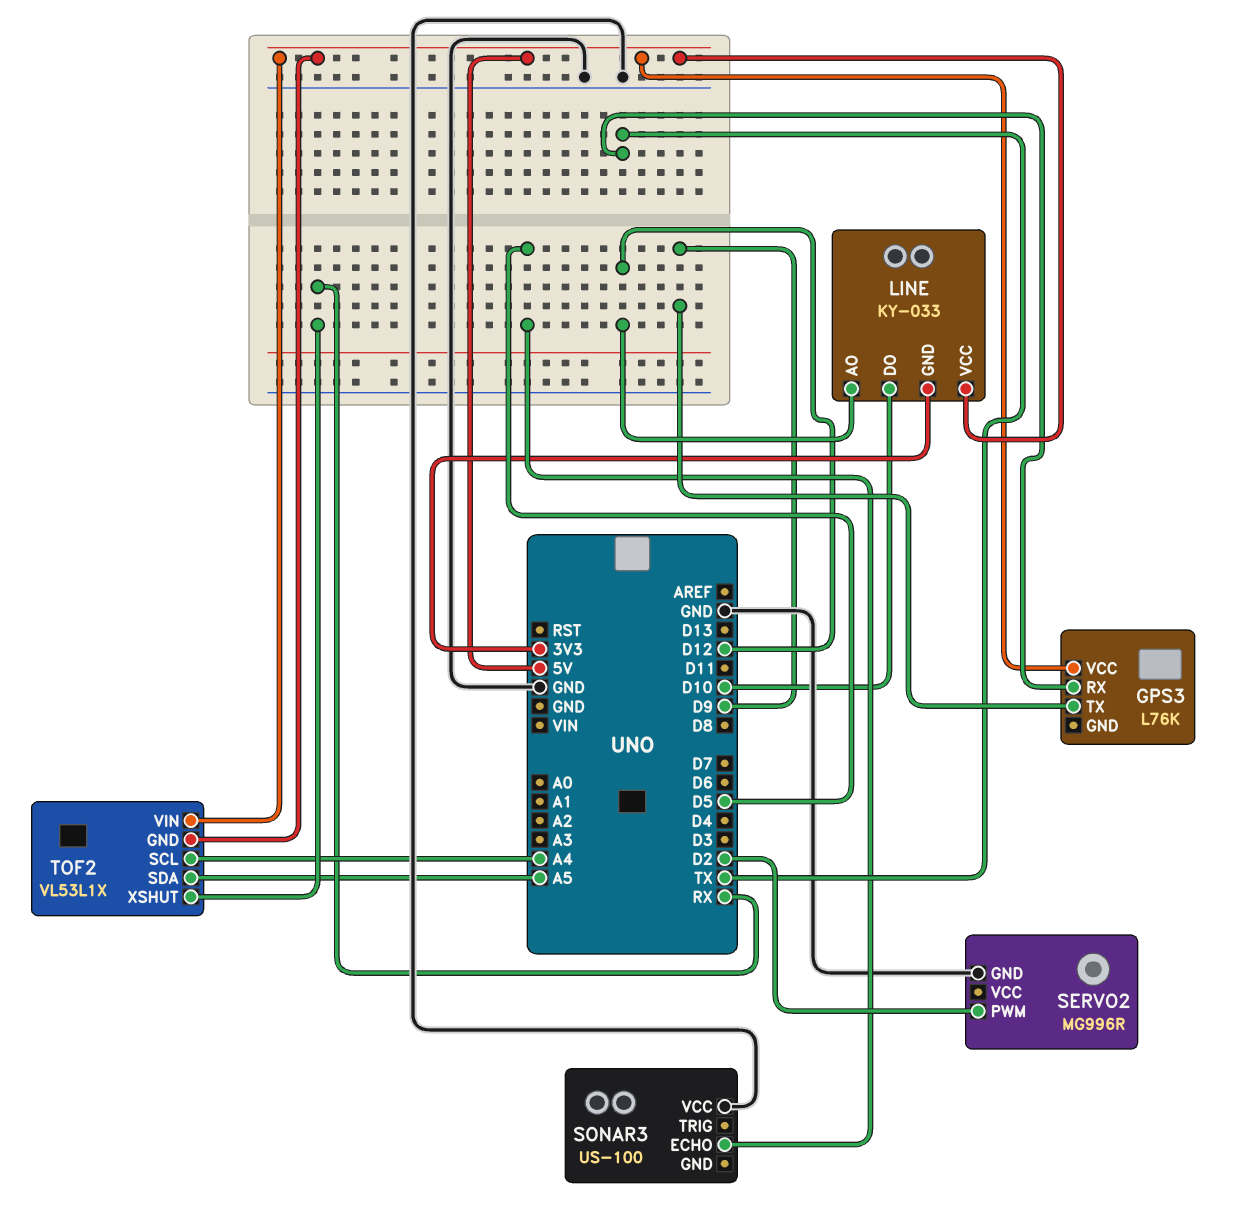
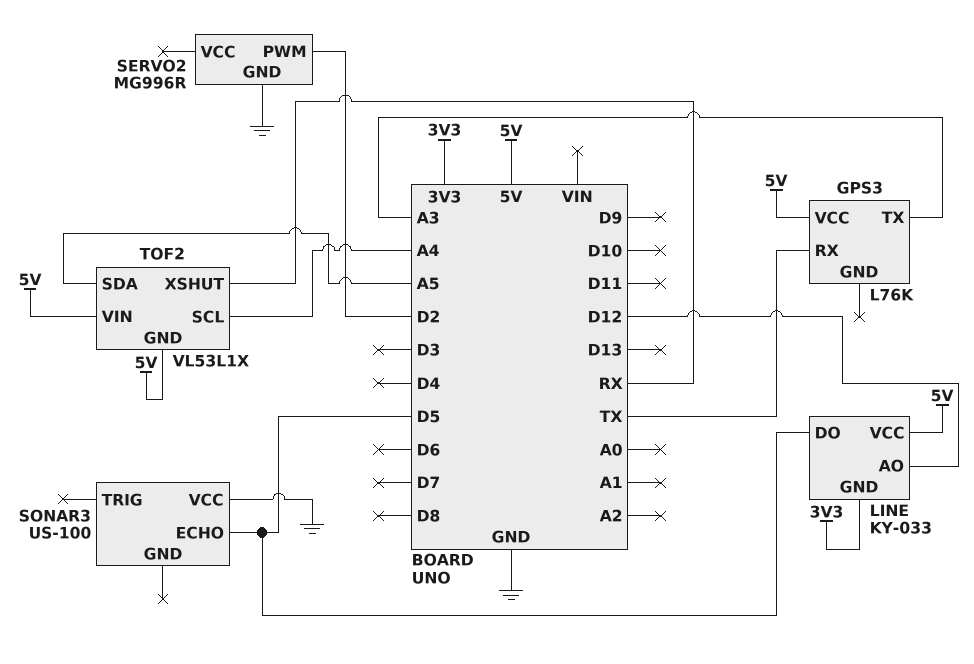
GPS3 pin TX: D9 -> A3
LINE pin DO: D10 -> D5

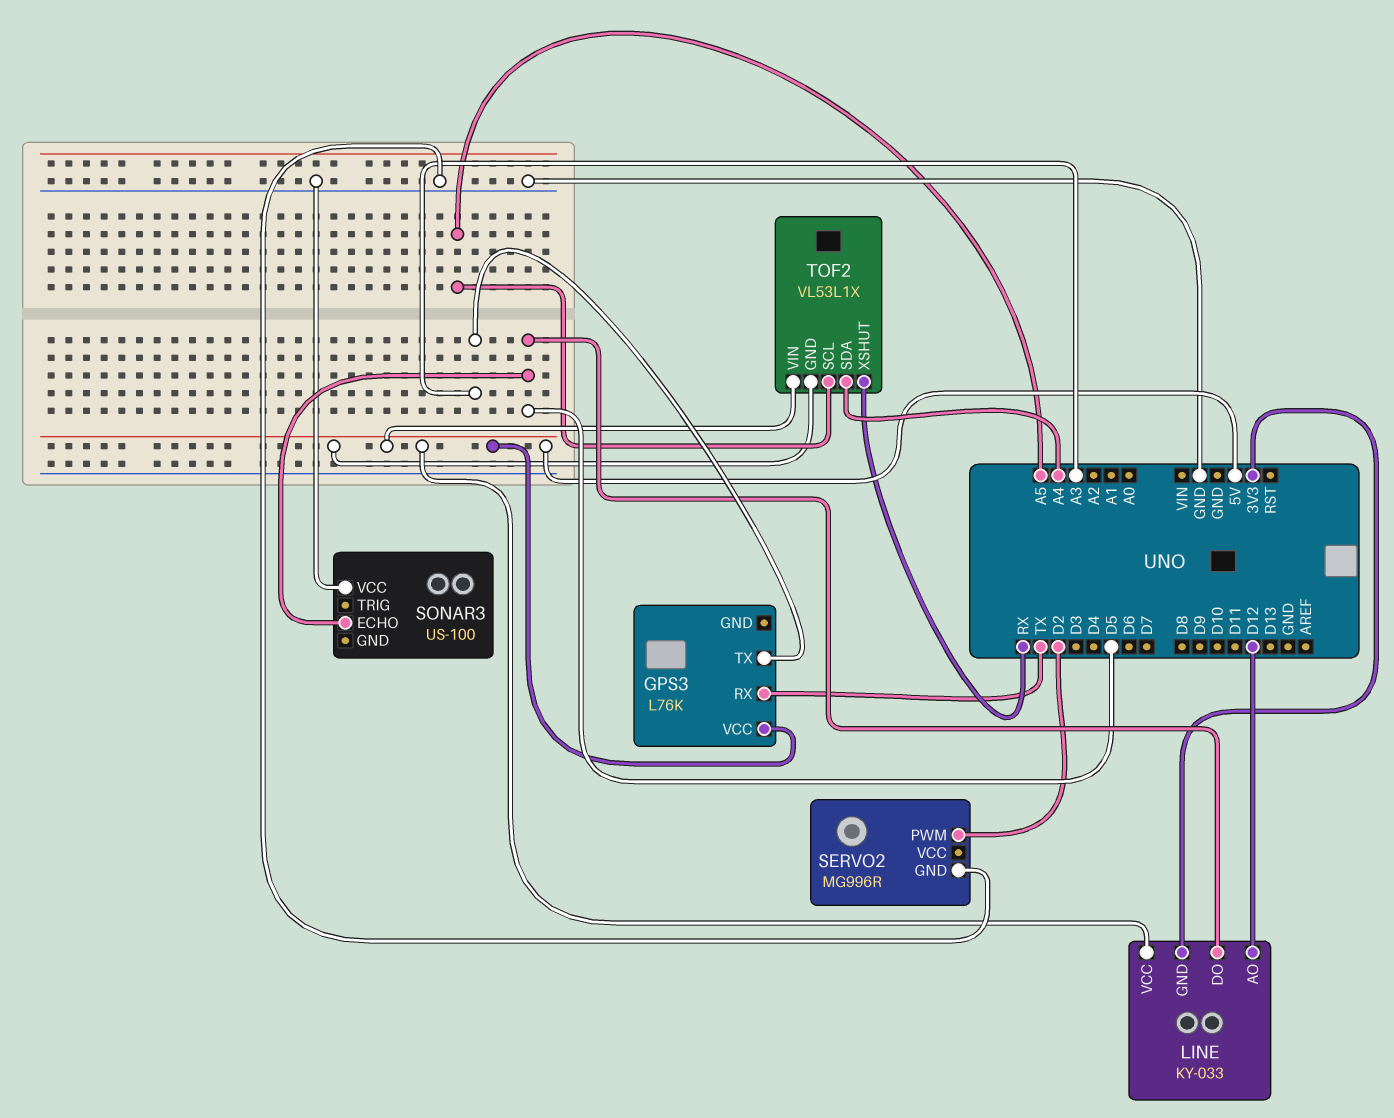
TOF2 pin SCL: A4 -> A5
TOF2 pin SDA: A5 -> A4

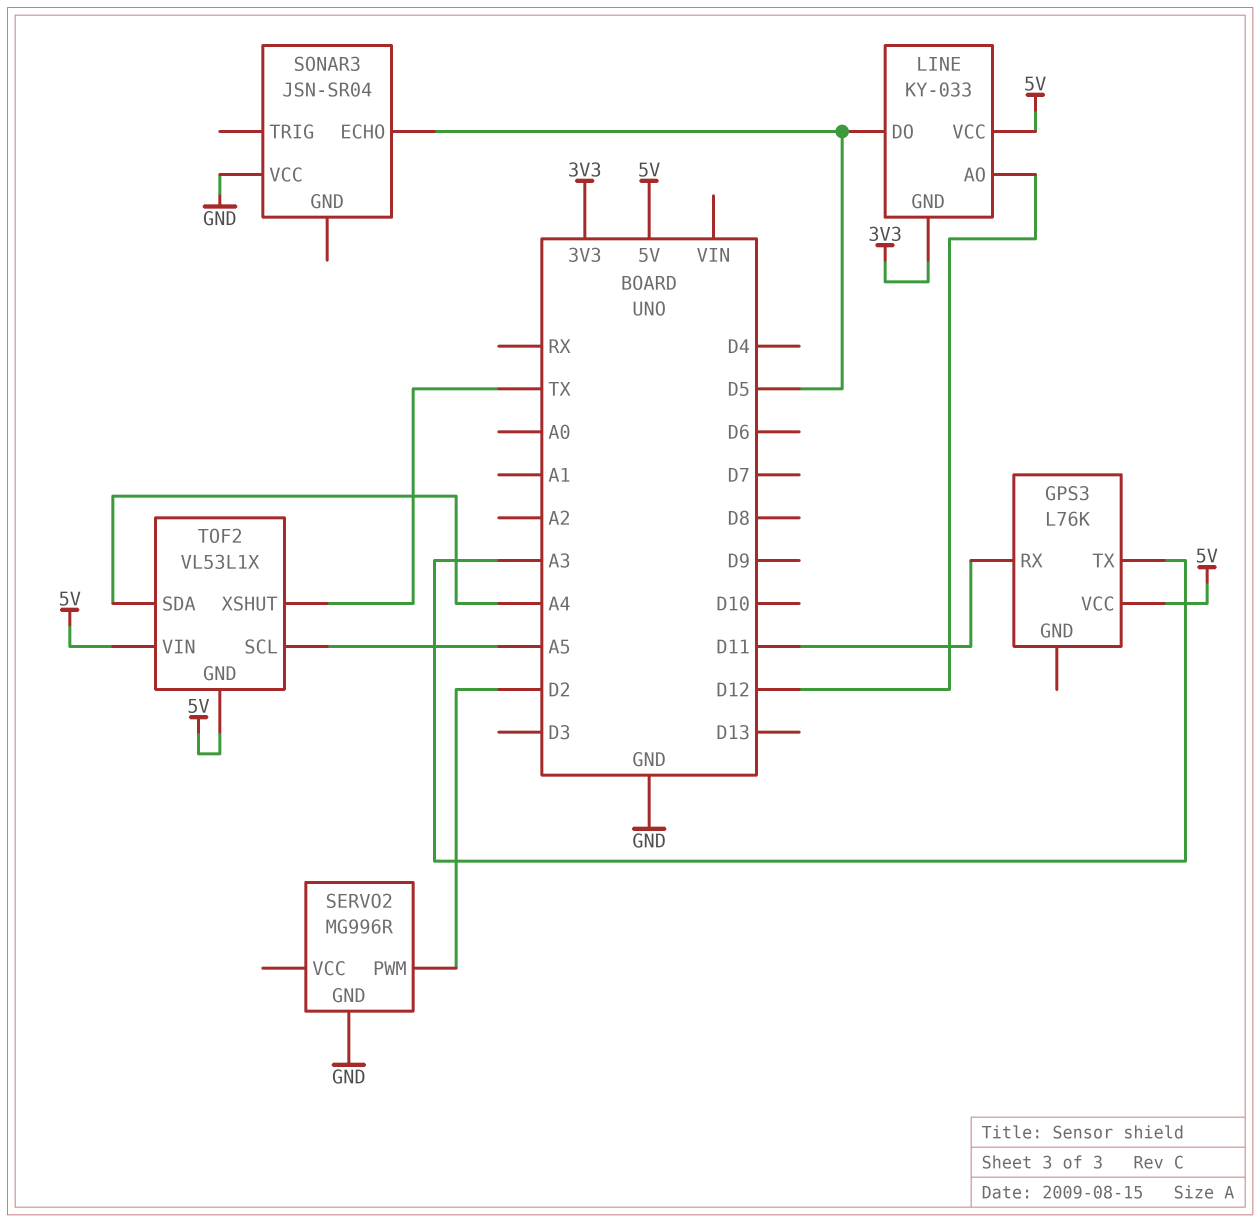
GPS3 pin RX: TX -> D11
SONAR3: US-100 -> JSN-SR04
TOF2 pin XSHUT: RX -> TX

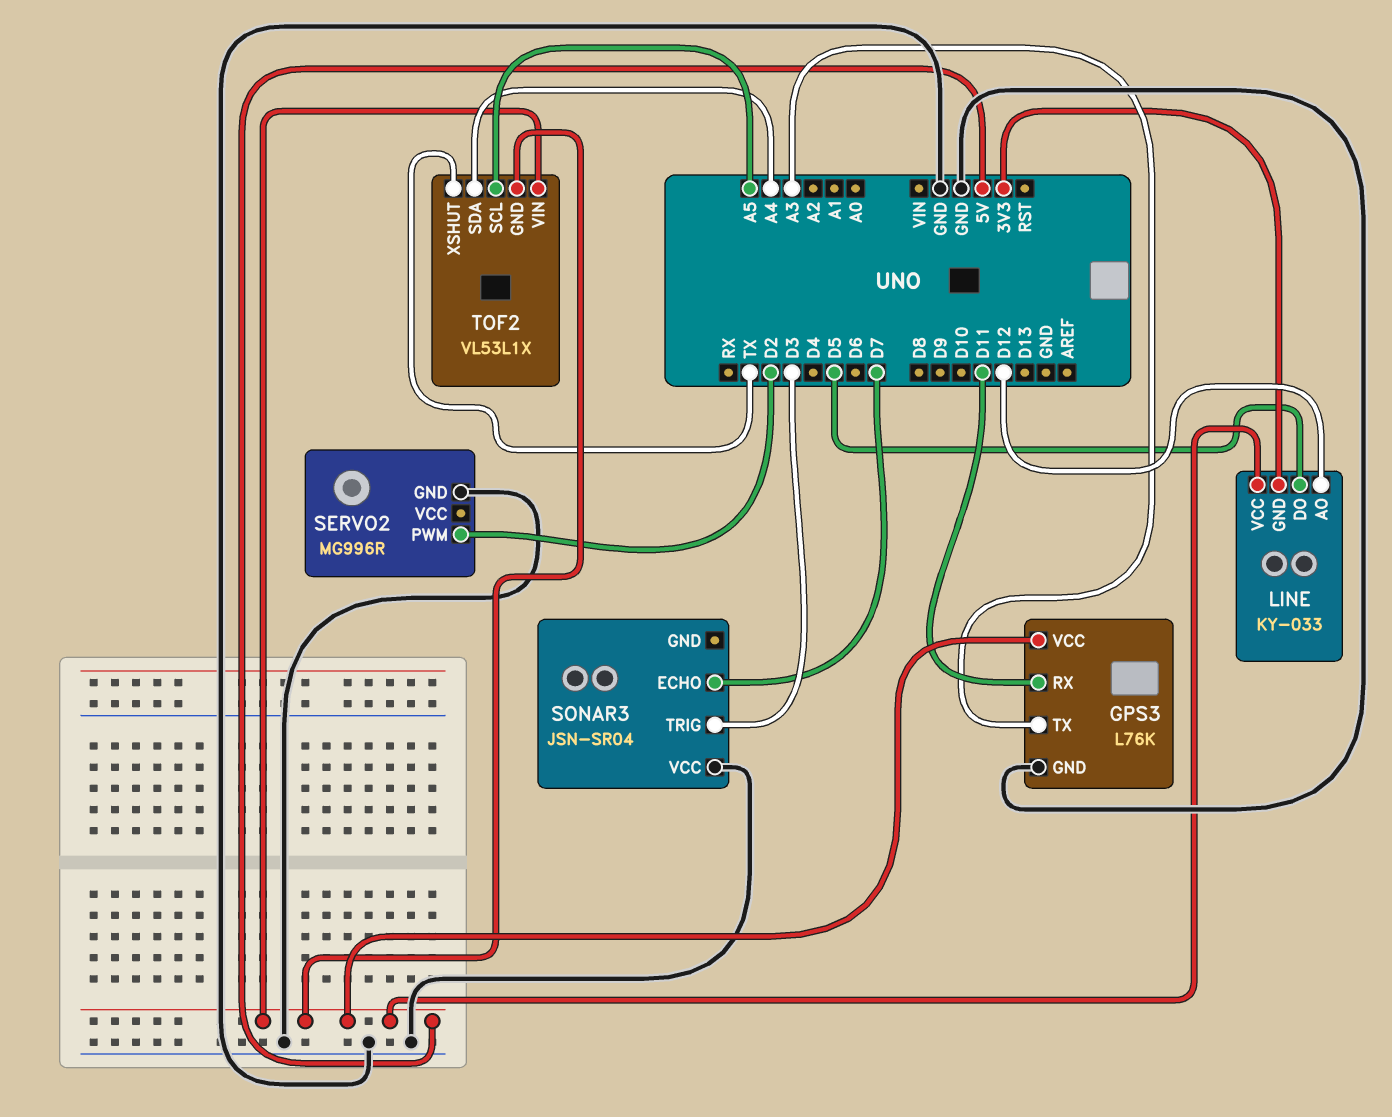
GPS3 pin GND: none -> GND
SONAR3 pin ECHO: D5 -> D7
SONAR3 pin TRIG: none -> D3

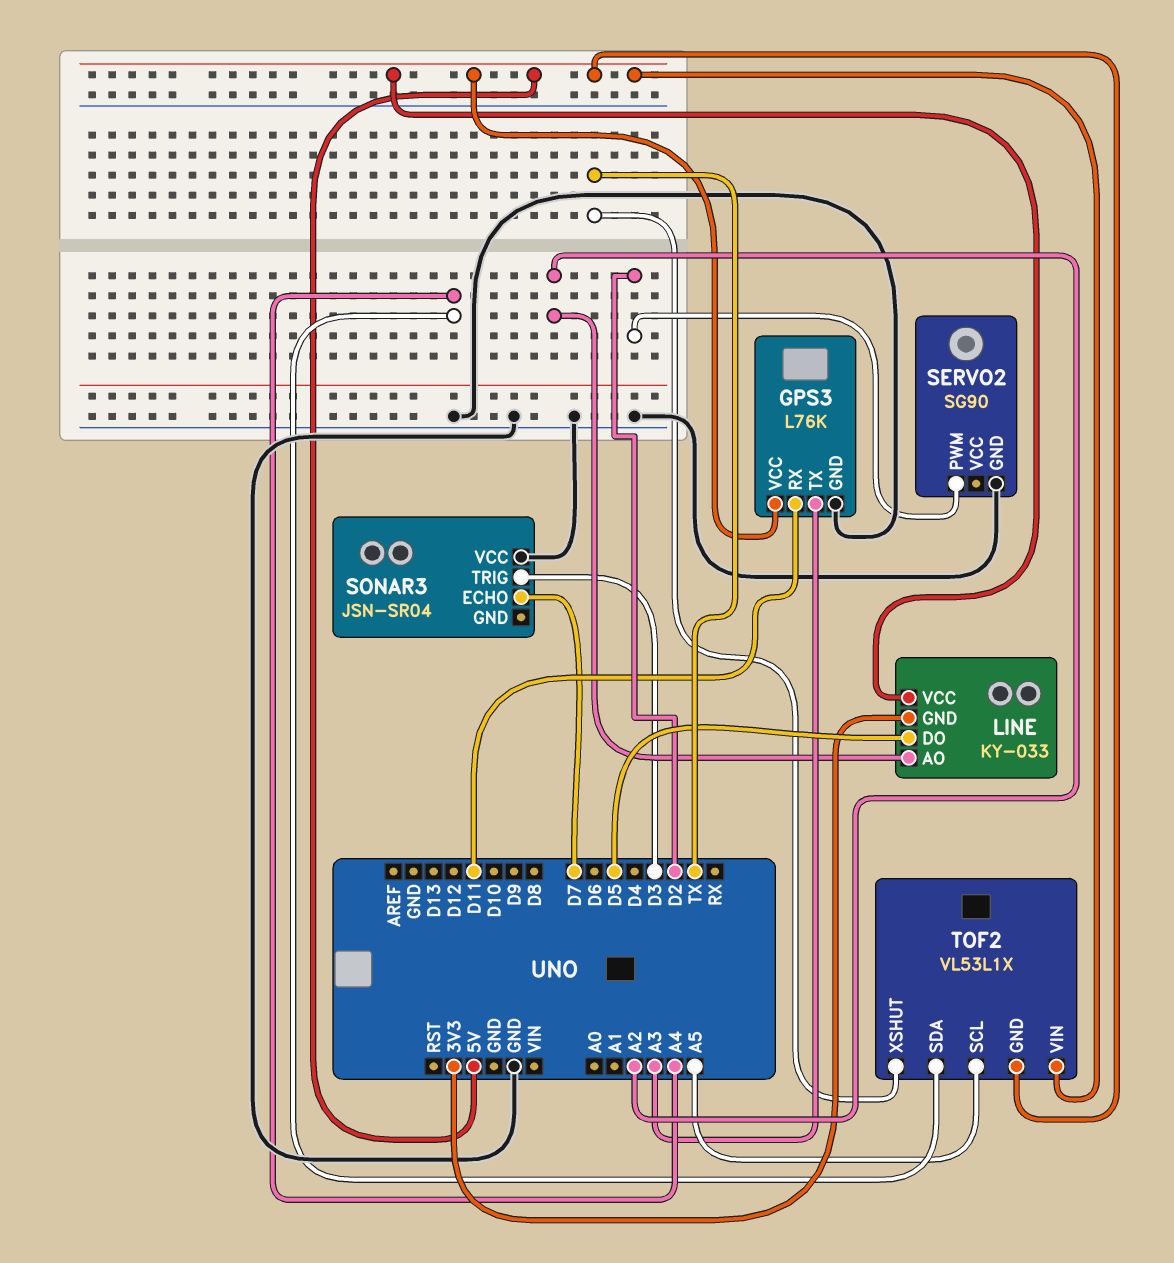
LINE pin AO: D12 -> A2
SERVO2: MG996R -> SG90

